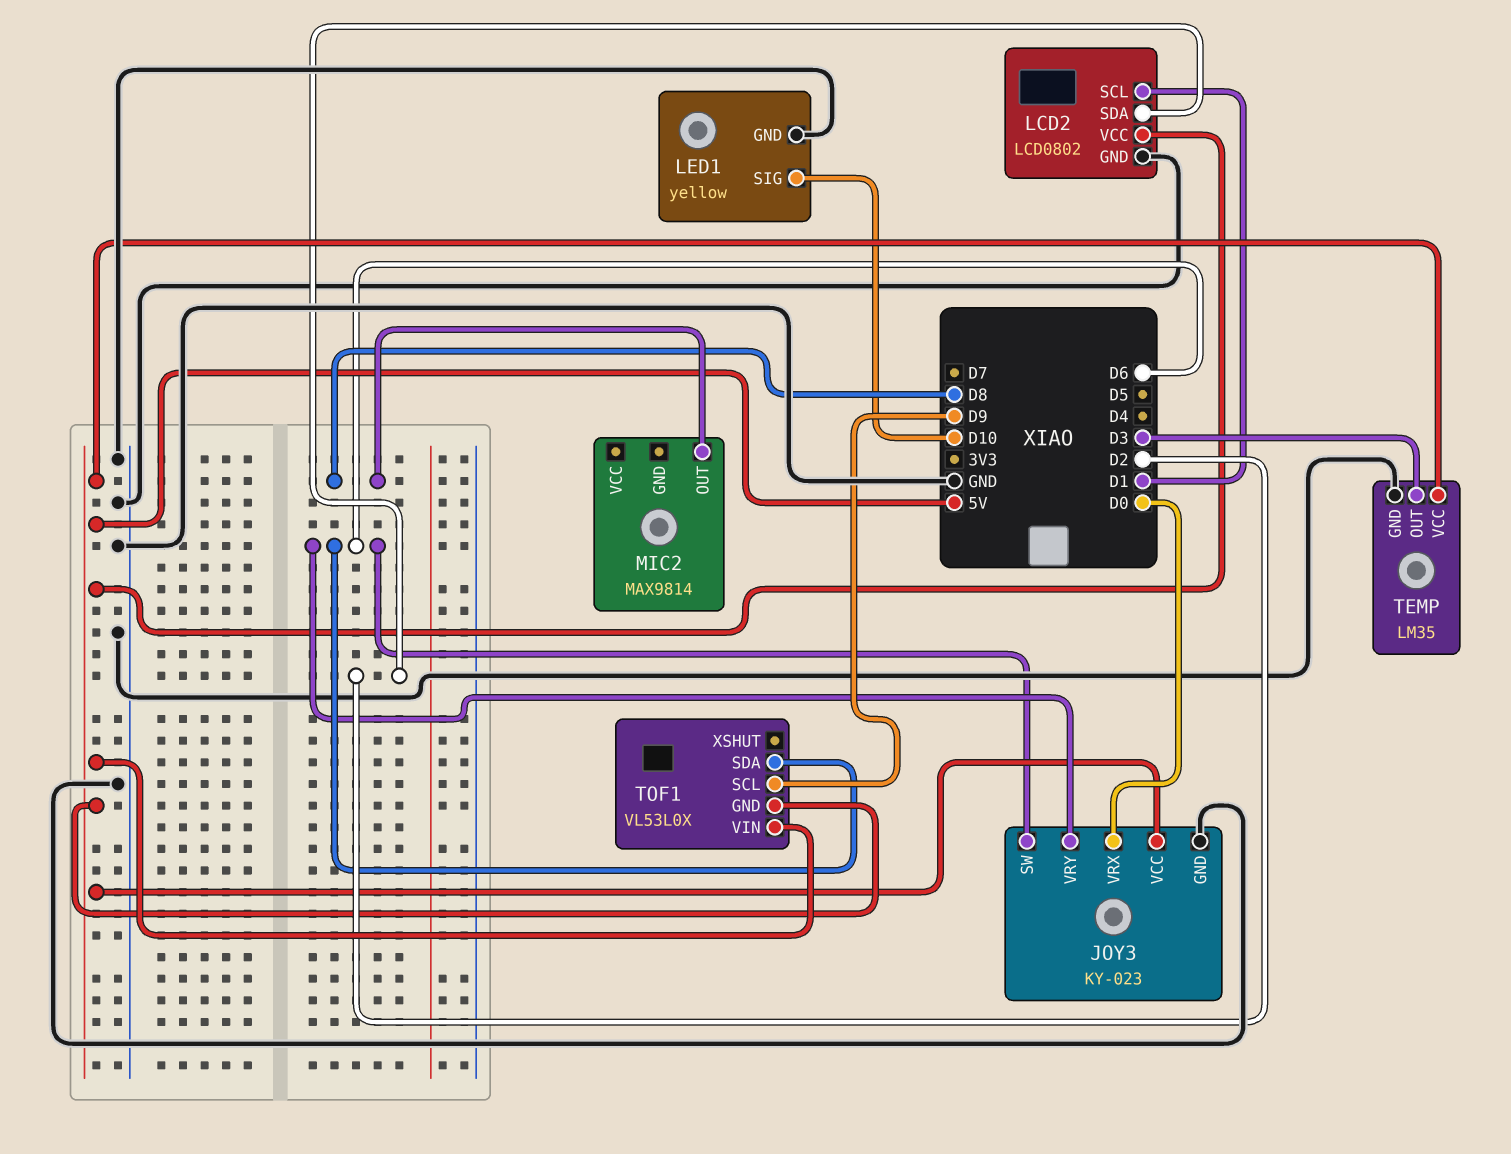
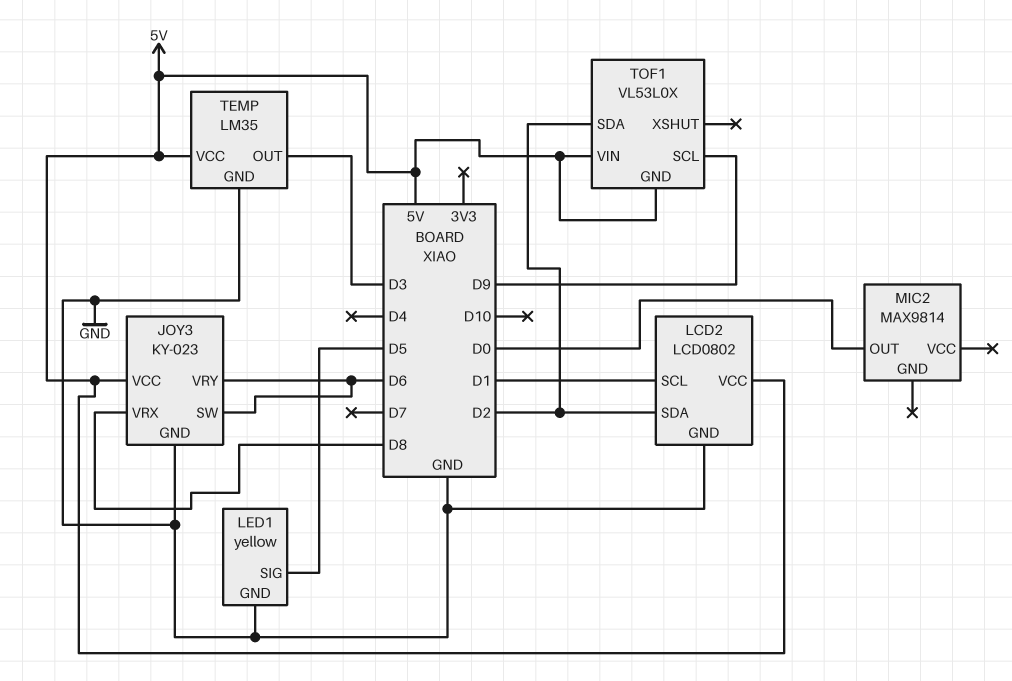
JOY3 pin VRX: D0 -> D8
LED1 pin SIG: D10 -> D5
MIC2 pin OUT: D8 -> D0
TOF1 pin SDA: D6 -> D2

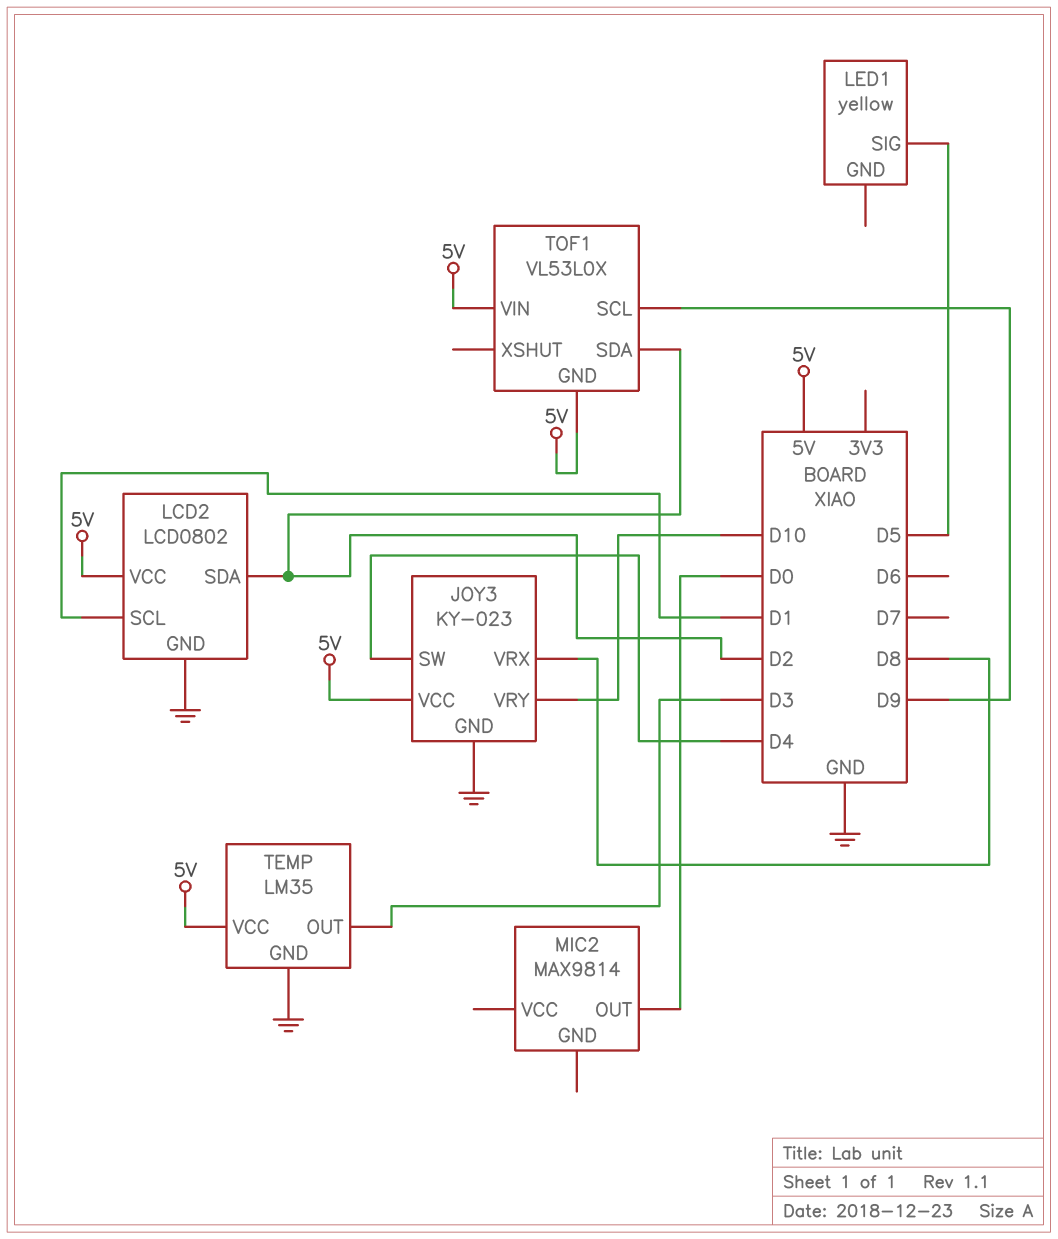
JOY3 pin SW: D6 -> D4
JOY3 pin VRY: D6 -> D10
LED1 pin GND: GND -> none

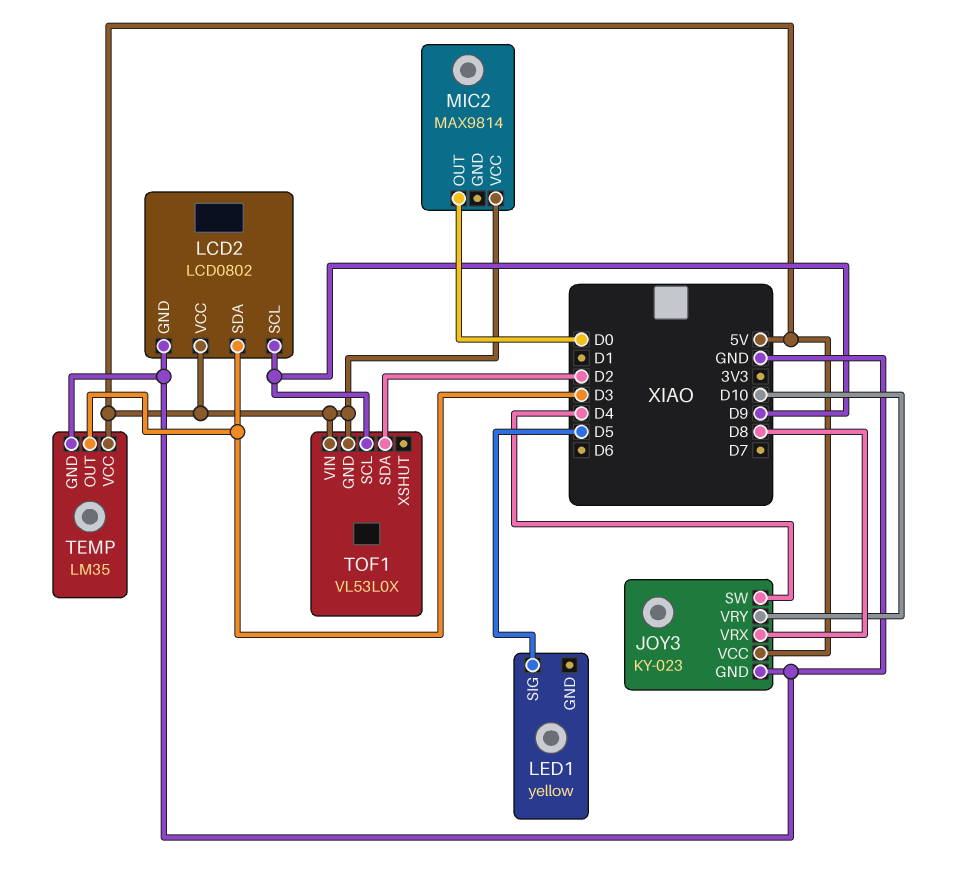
LCD2 pin SCL: D1 -> D9
LCD2 pin SDA: D2 -> D3
MIC2 pin VCC: none -> 5V

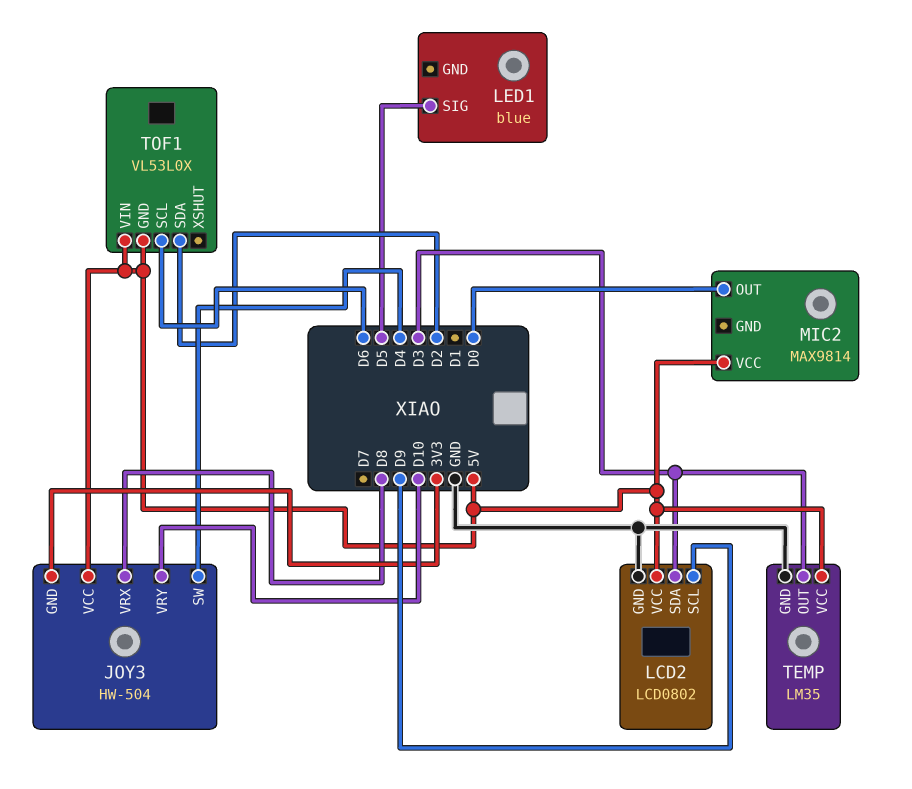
JOY3: KY-023 -> HW-504
JOY3 pin GND: GND -> 3V3
LED1: yellow -> blue
TOF1 pin SCL: D9 -> D6

